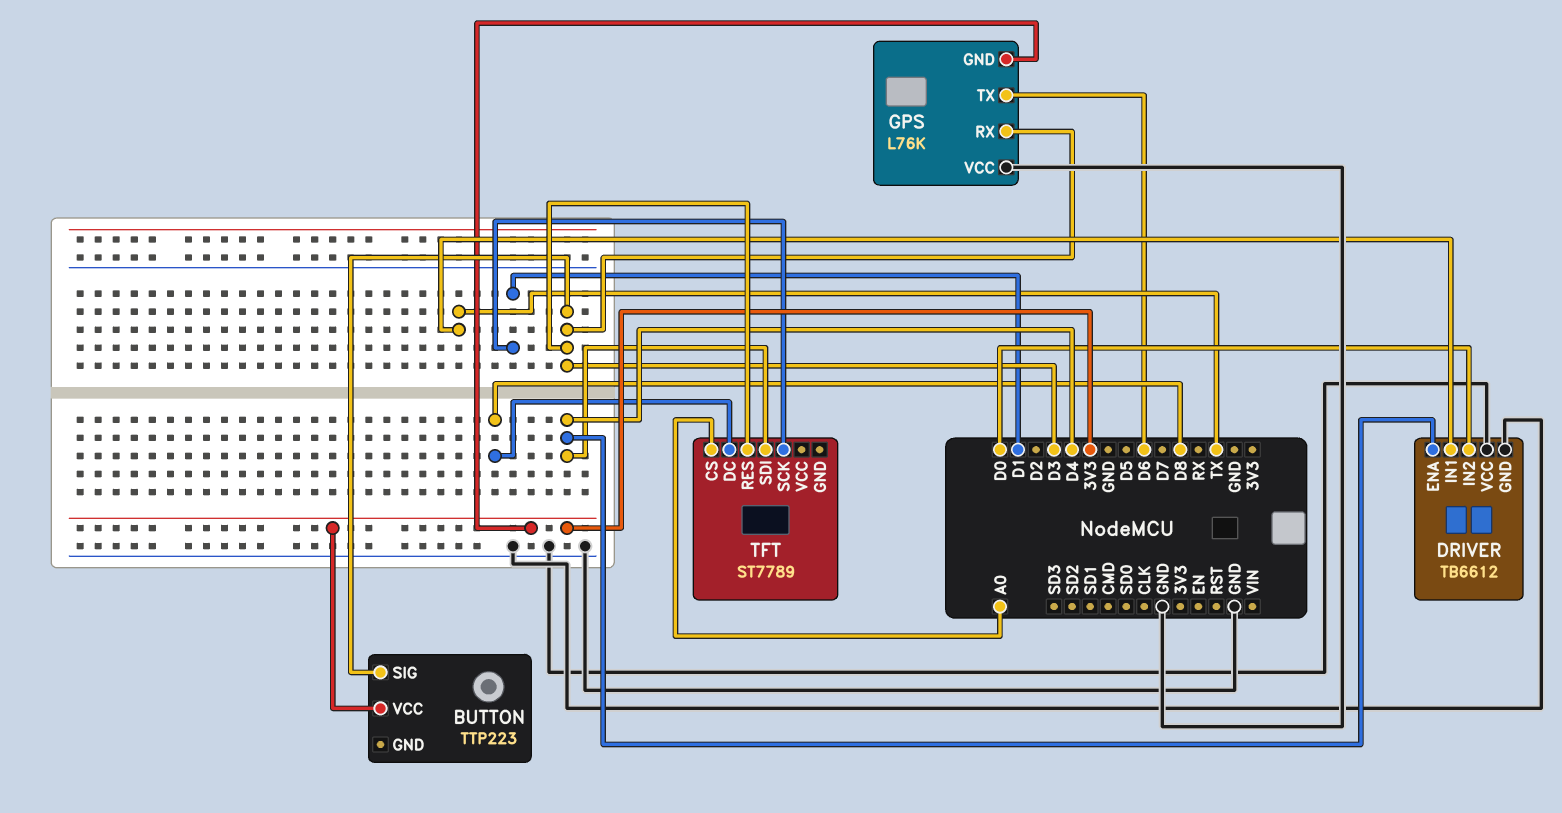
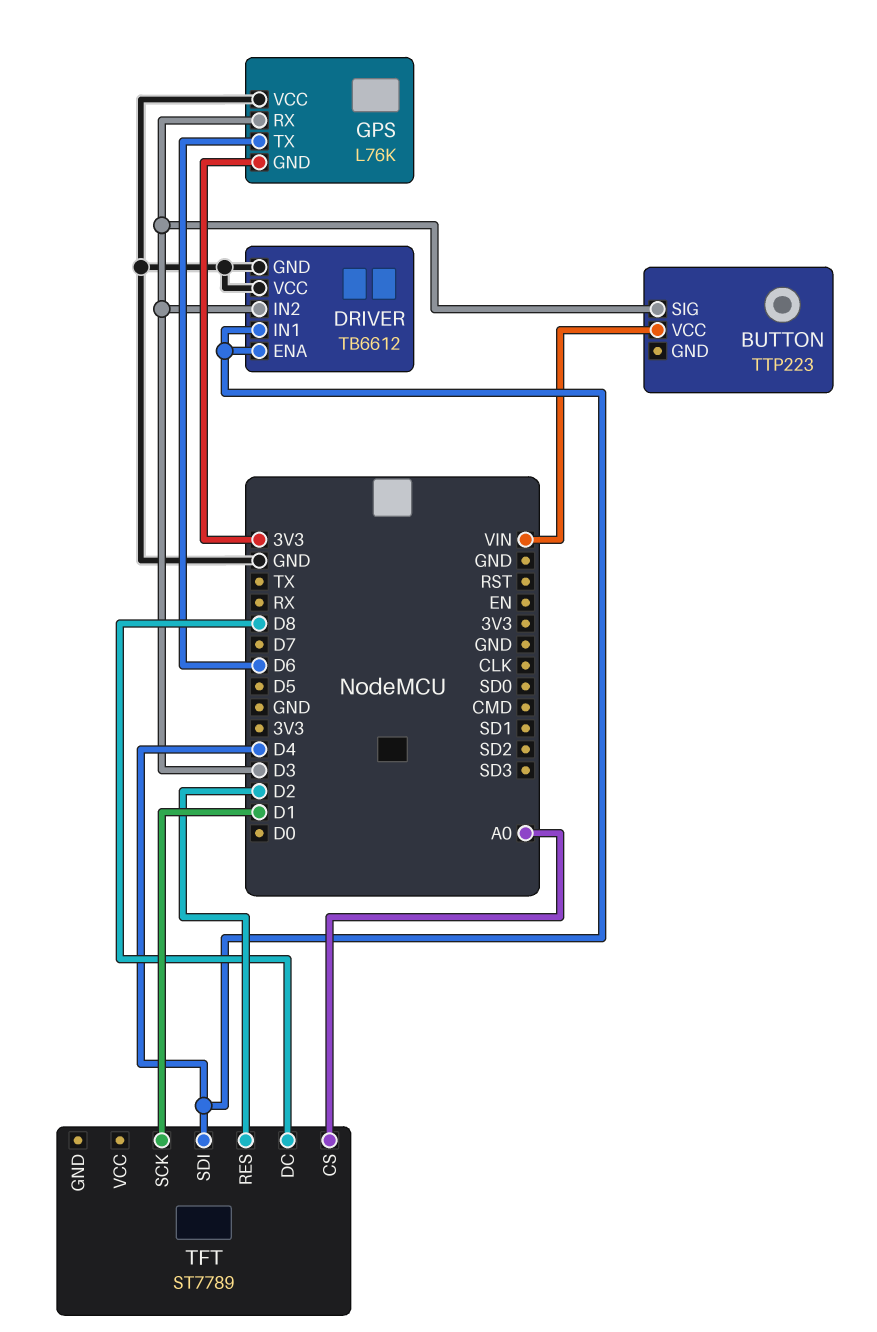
BUTTON pin VCC: 3V3 -> VIN
DRIVER pin IN1: TX -> D4
DRIVER pin IN2: D0 -> D3
TFT pin RES: D3 -> D2

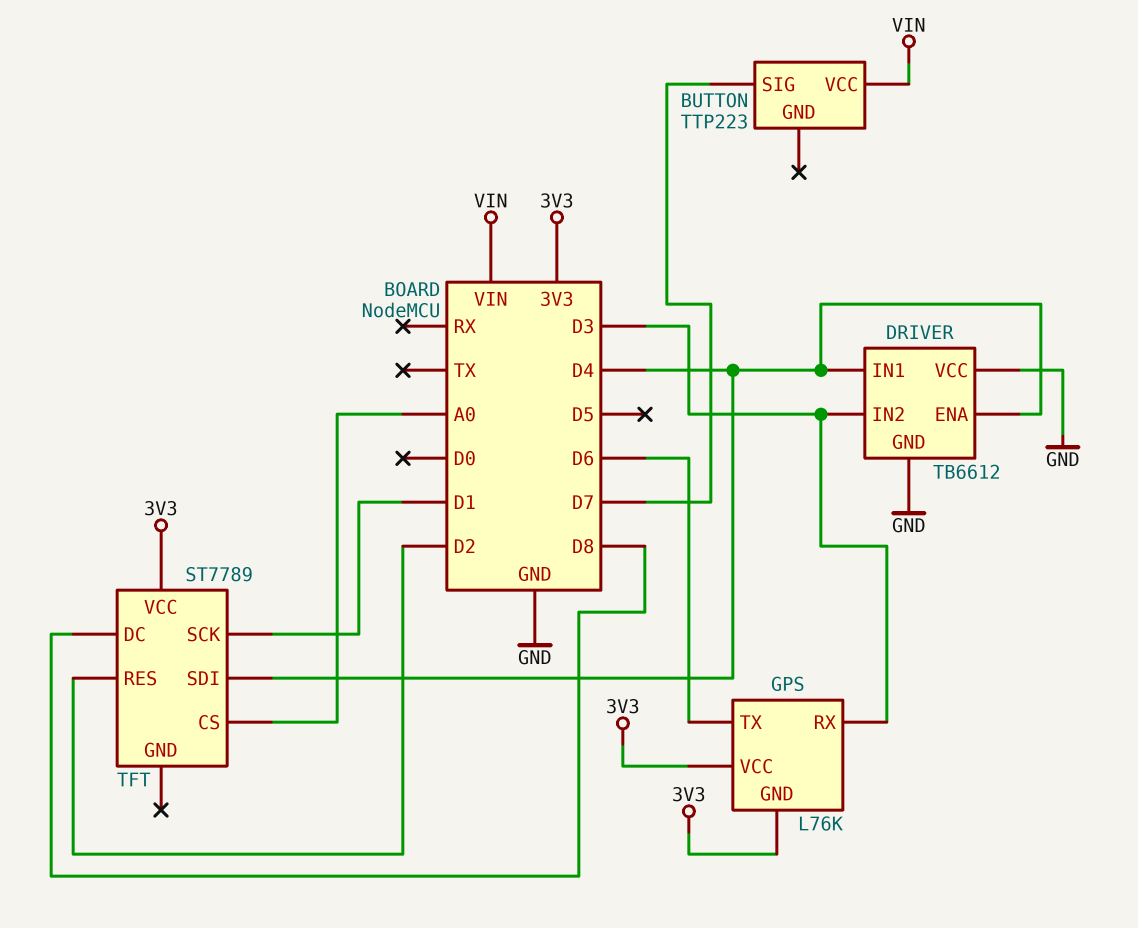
BUTTON pin SIG: D3 -> D7
GPS pin VCC: GND -> 3V3
TFT pin VCC: none -> 3V3

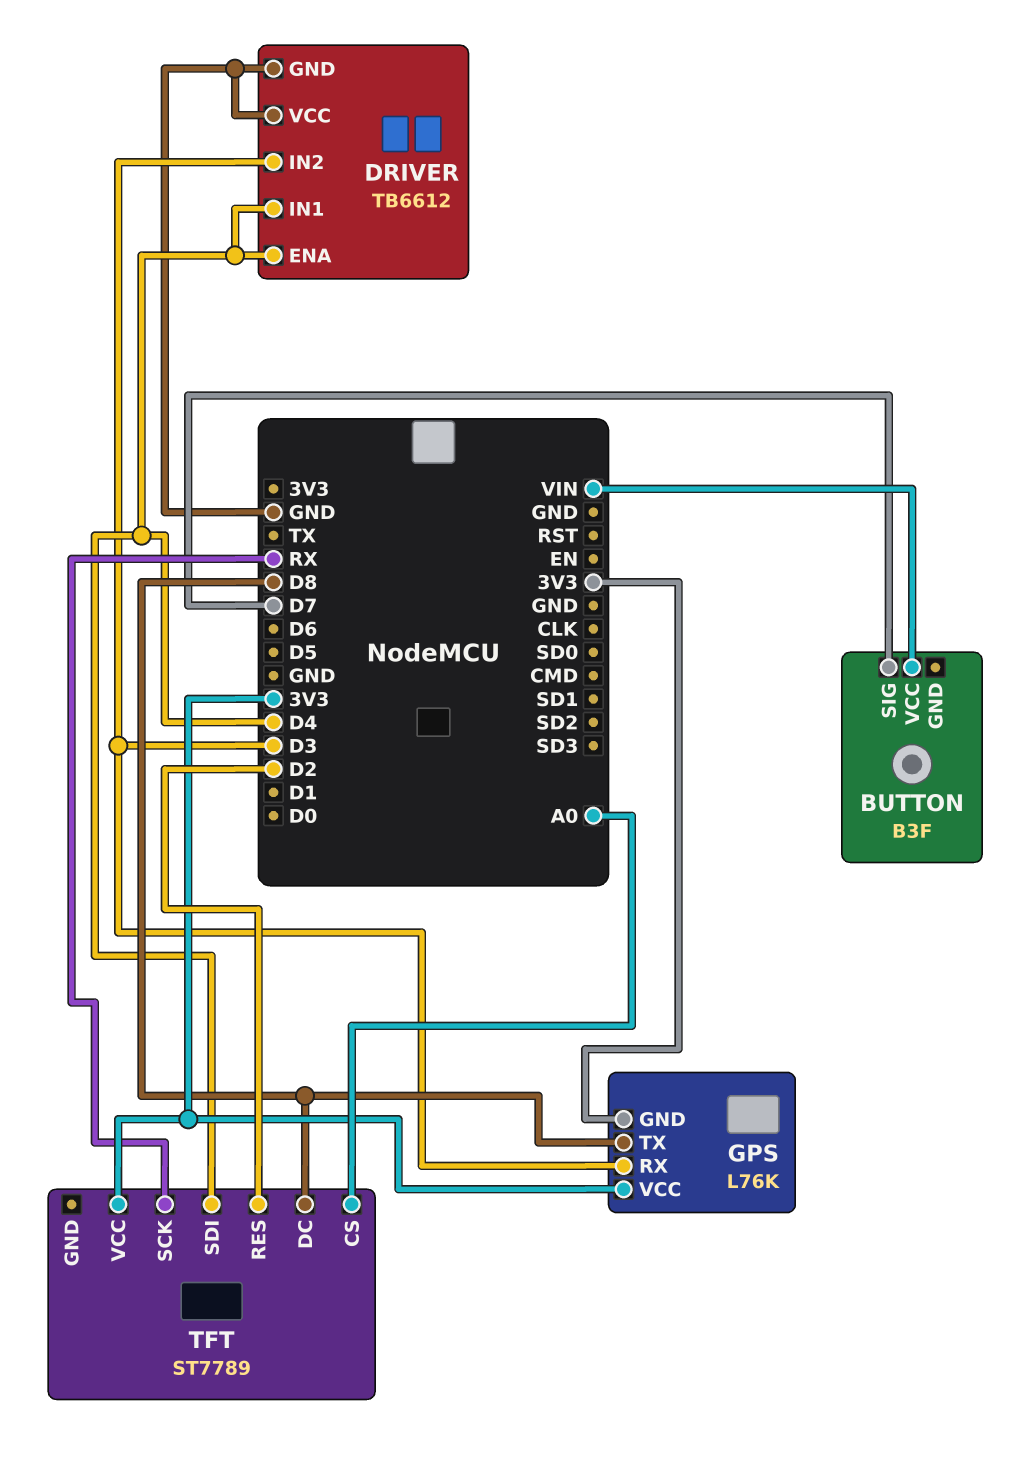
BUTTON: TTP223 -> B3F
GPS pin TX: D6 -> D8
TFT pin SCK: D1 -> RX

